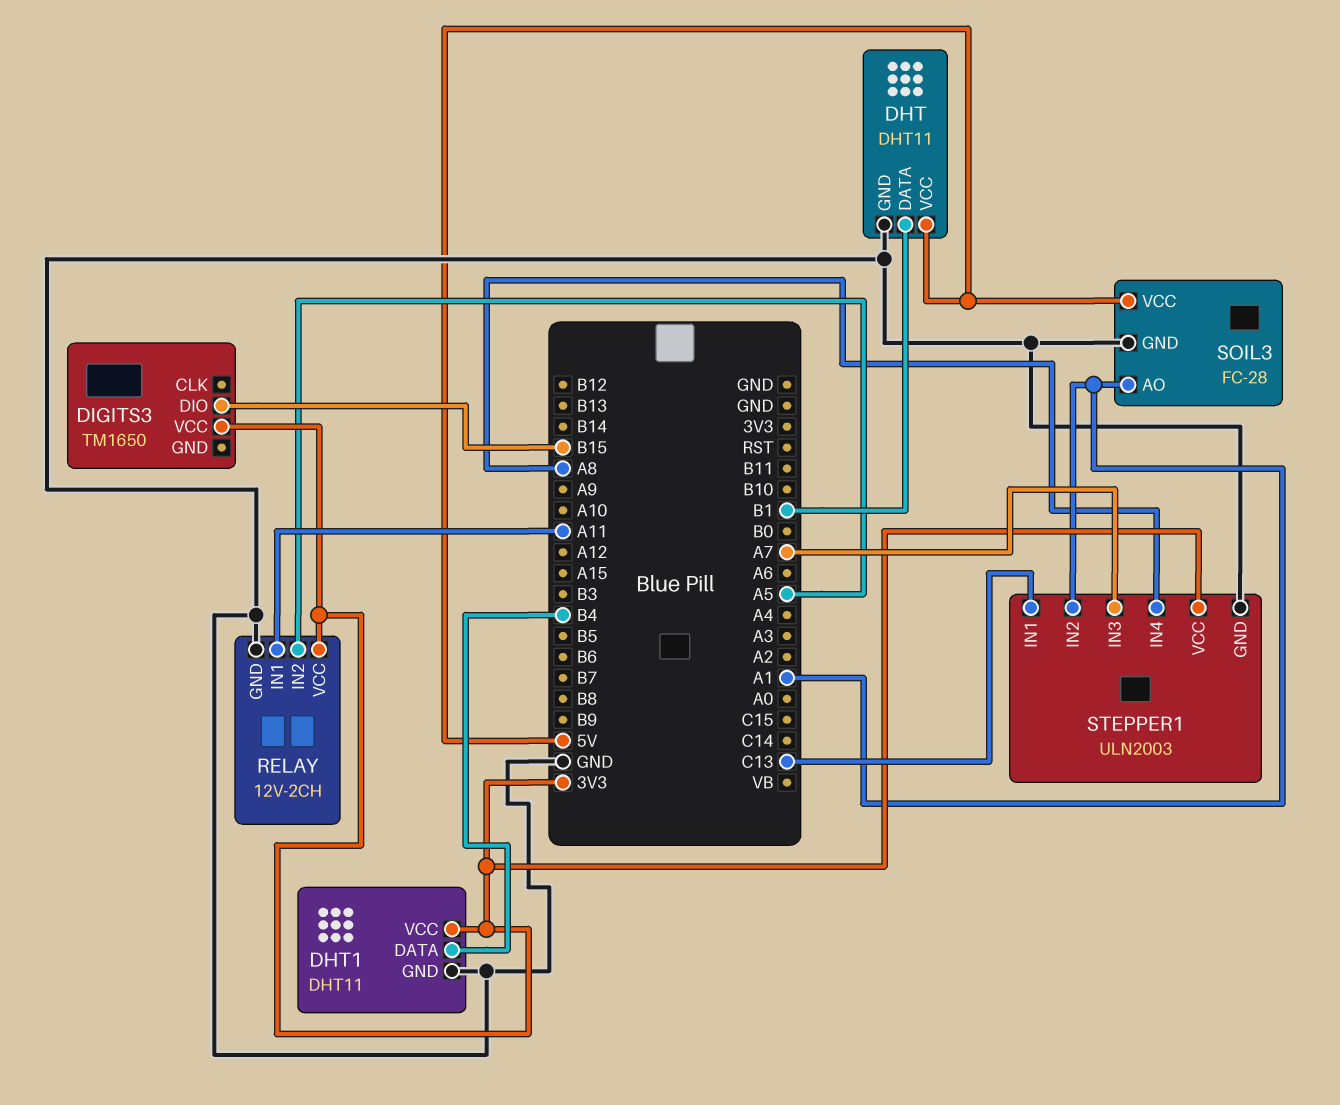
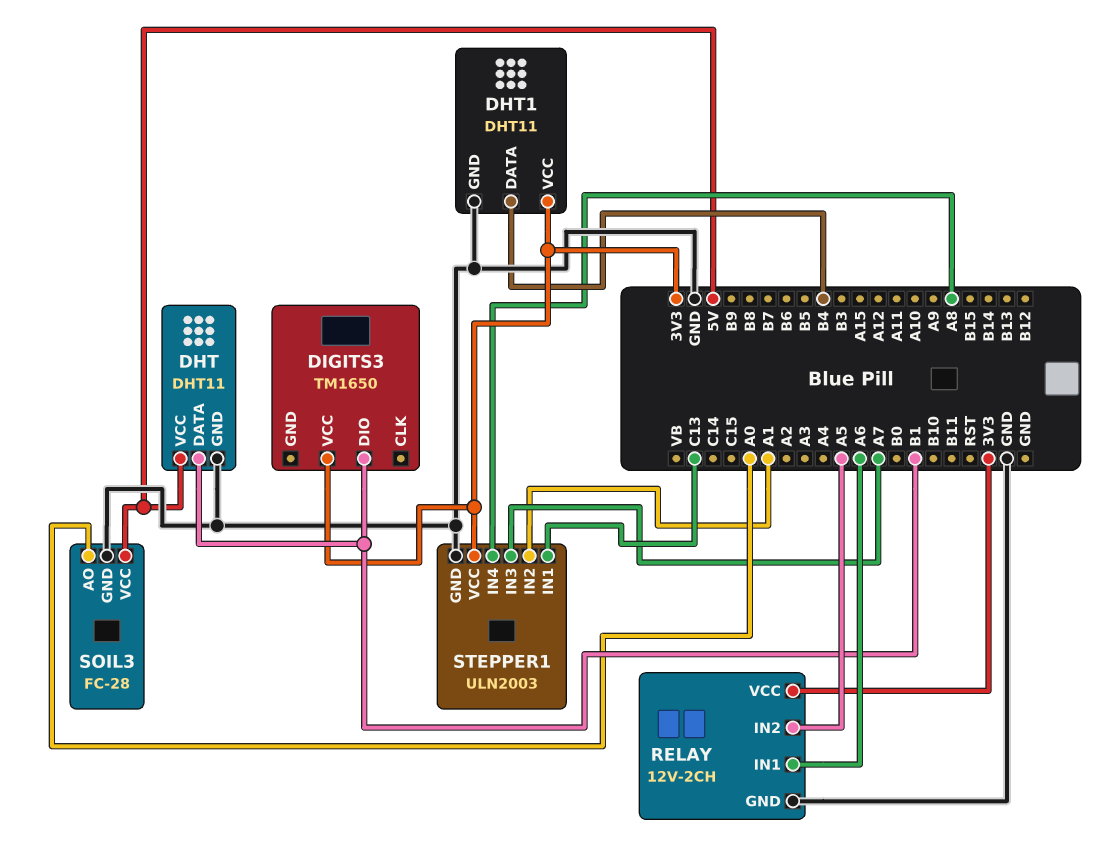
DIGITS3 pin DIO: B15 -> B1
RELAY pin IN1: A11 -> A6
SOIL3 pin AO: A1 -> A0

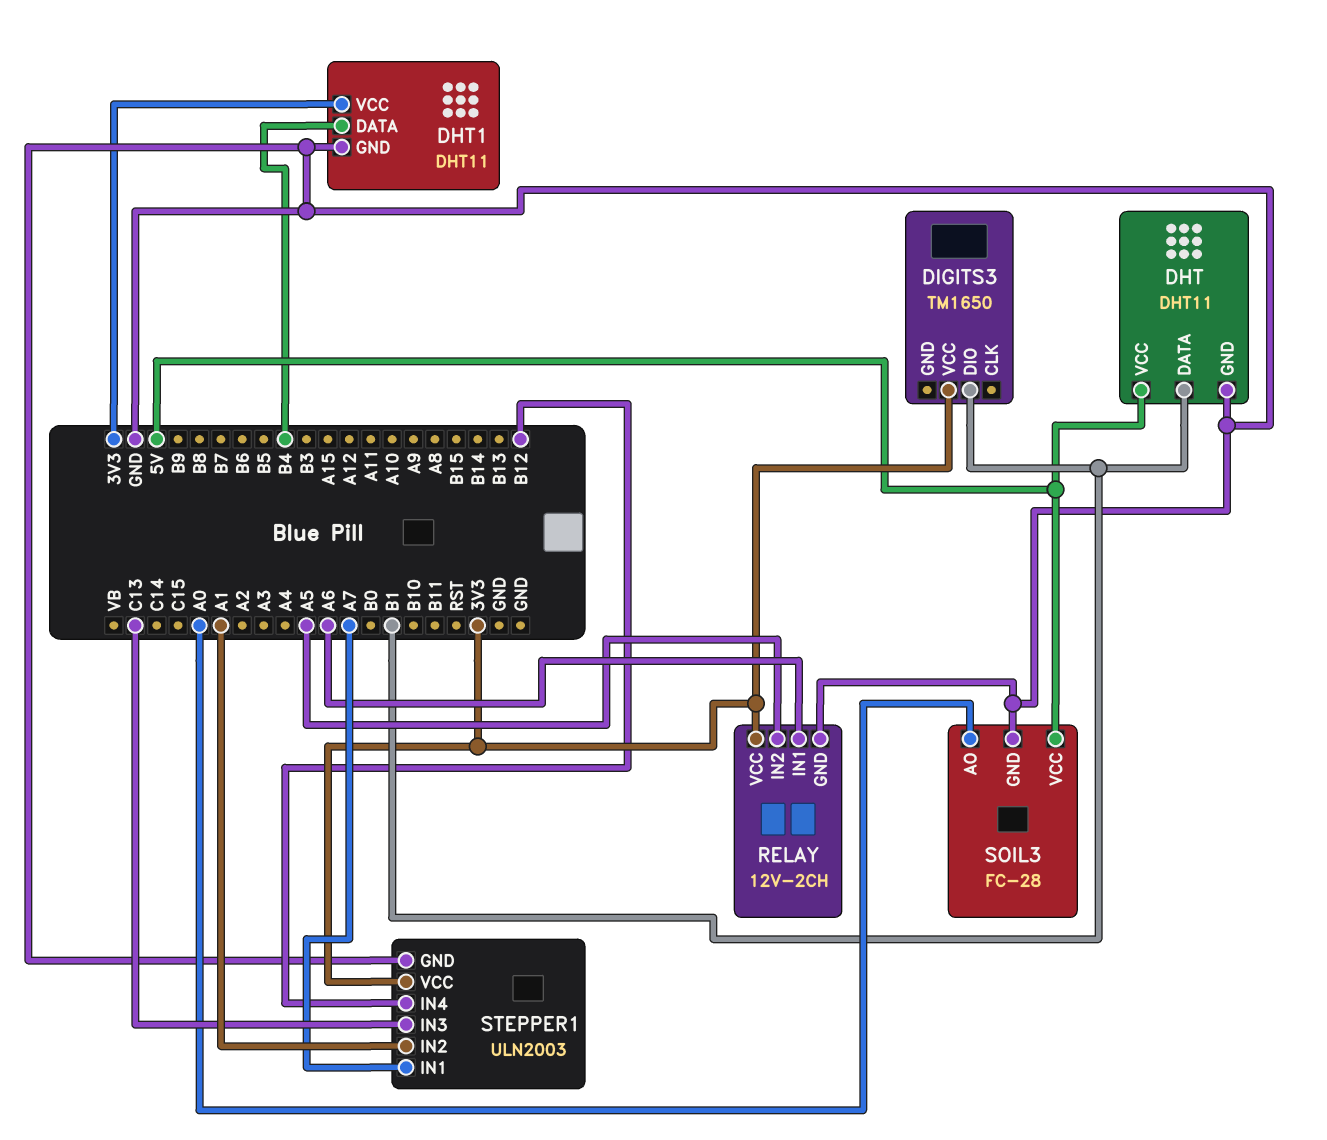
STEPPER1 pin IN1: C13 -> A7
STEPPER1 pin IN3: A7 -> C13
STEPPER1 pin IN4: A8 -> B12

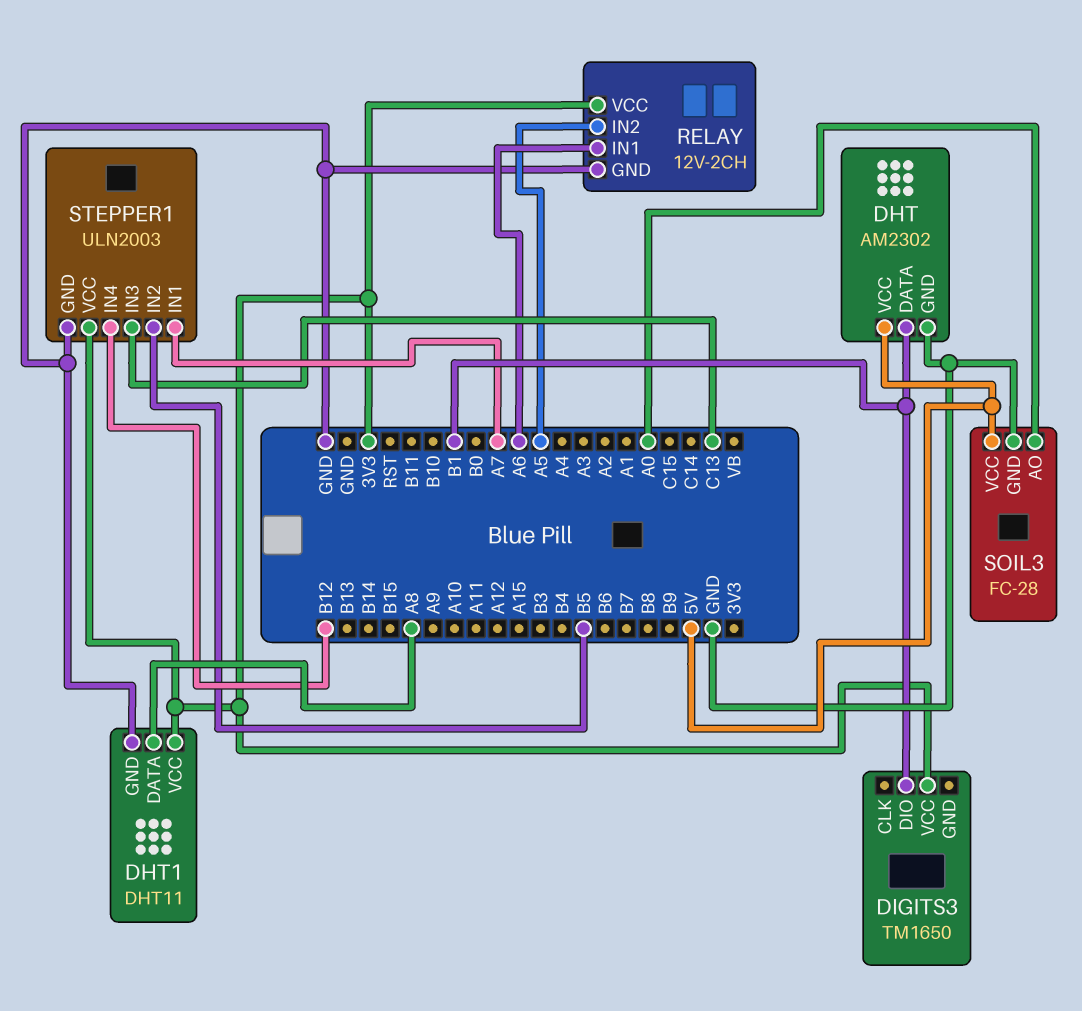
DHT: DHT11 -> AM2302
DHT1 pin DATA: B4 -> A8
STEPPER1 pin IN2: A1 -> B5

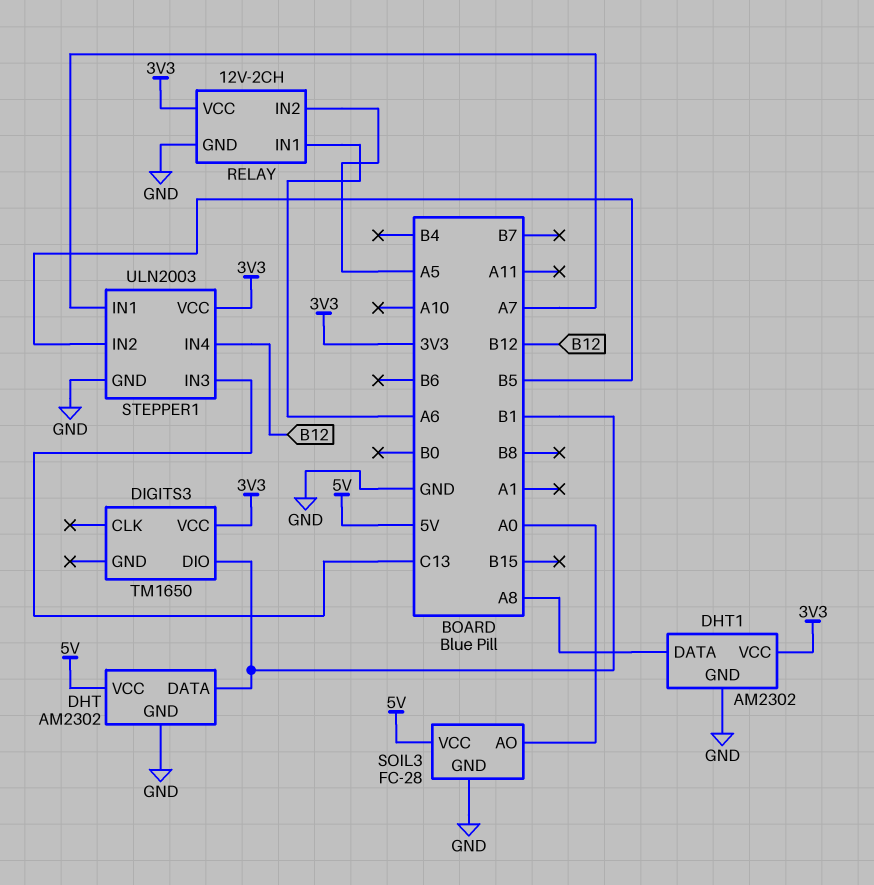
DHT1: DHT11 -> AM2302

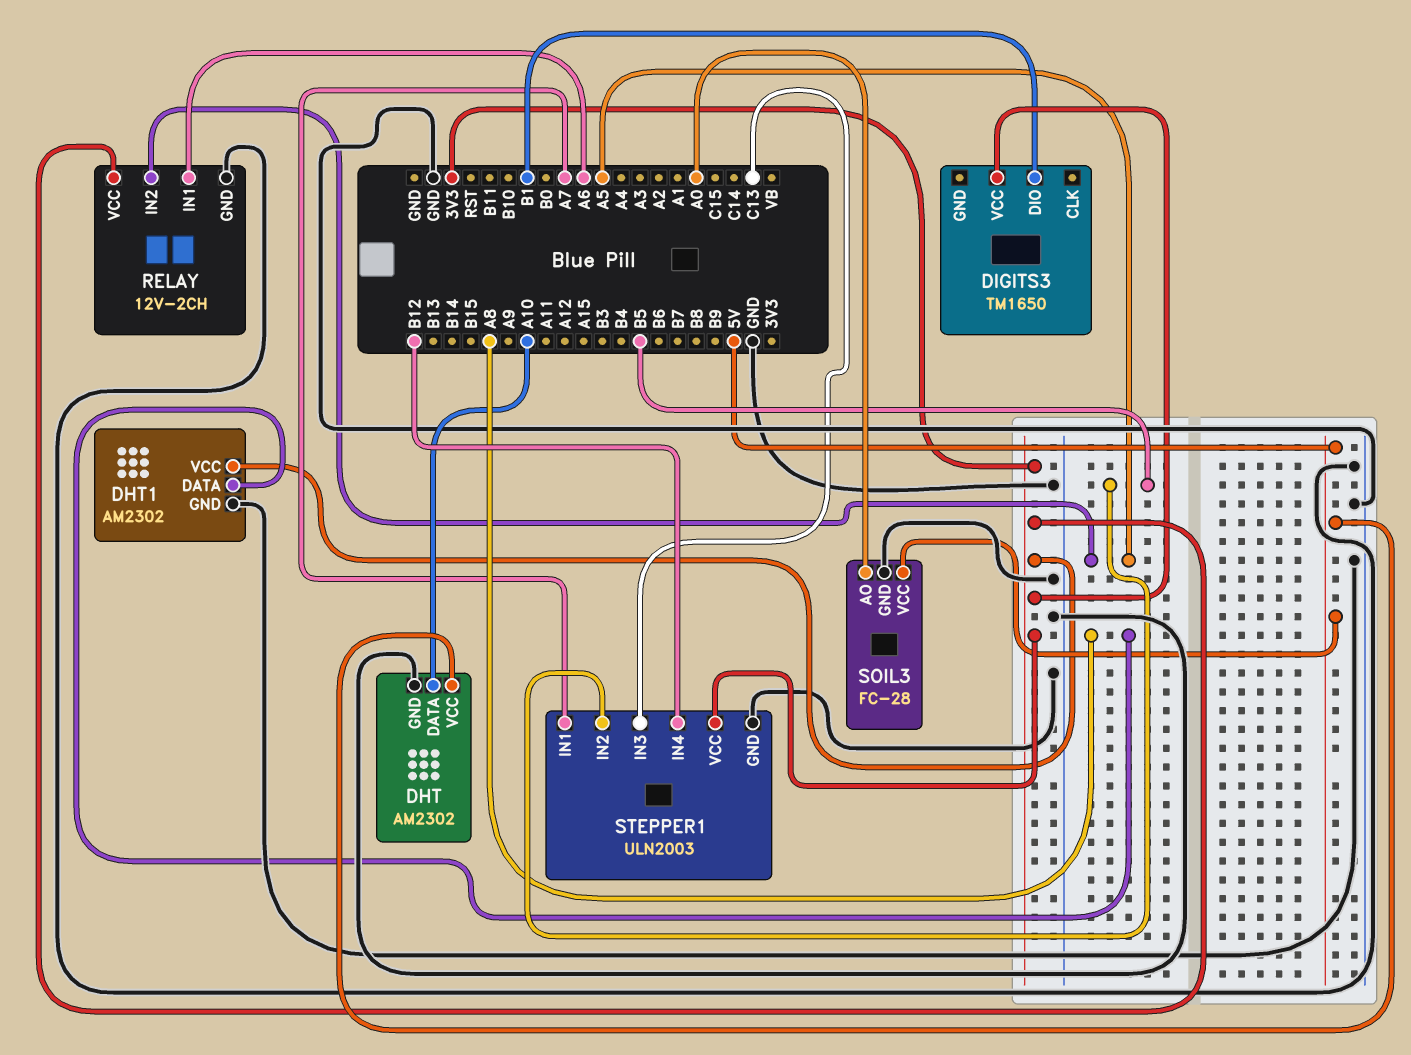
DHT pin DATA: B1 -> A10

